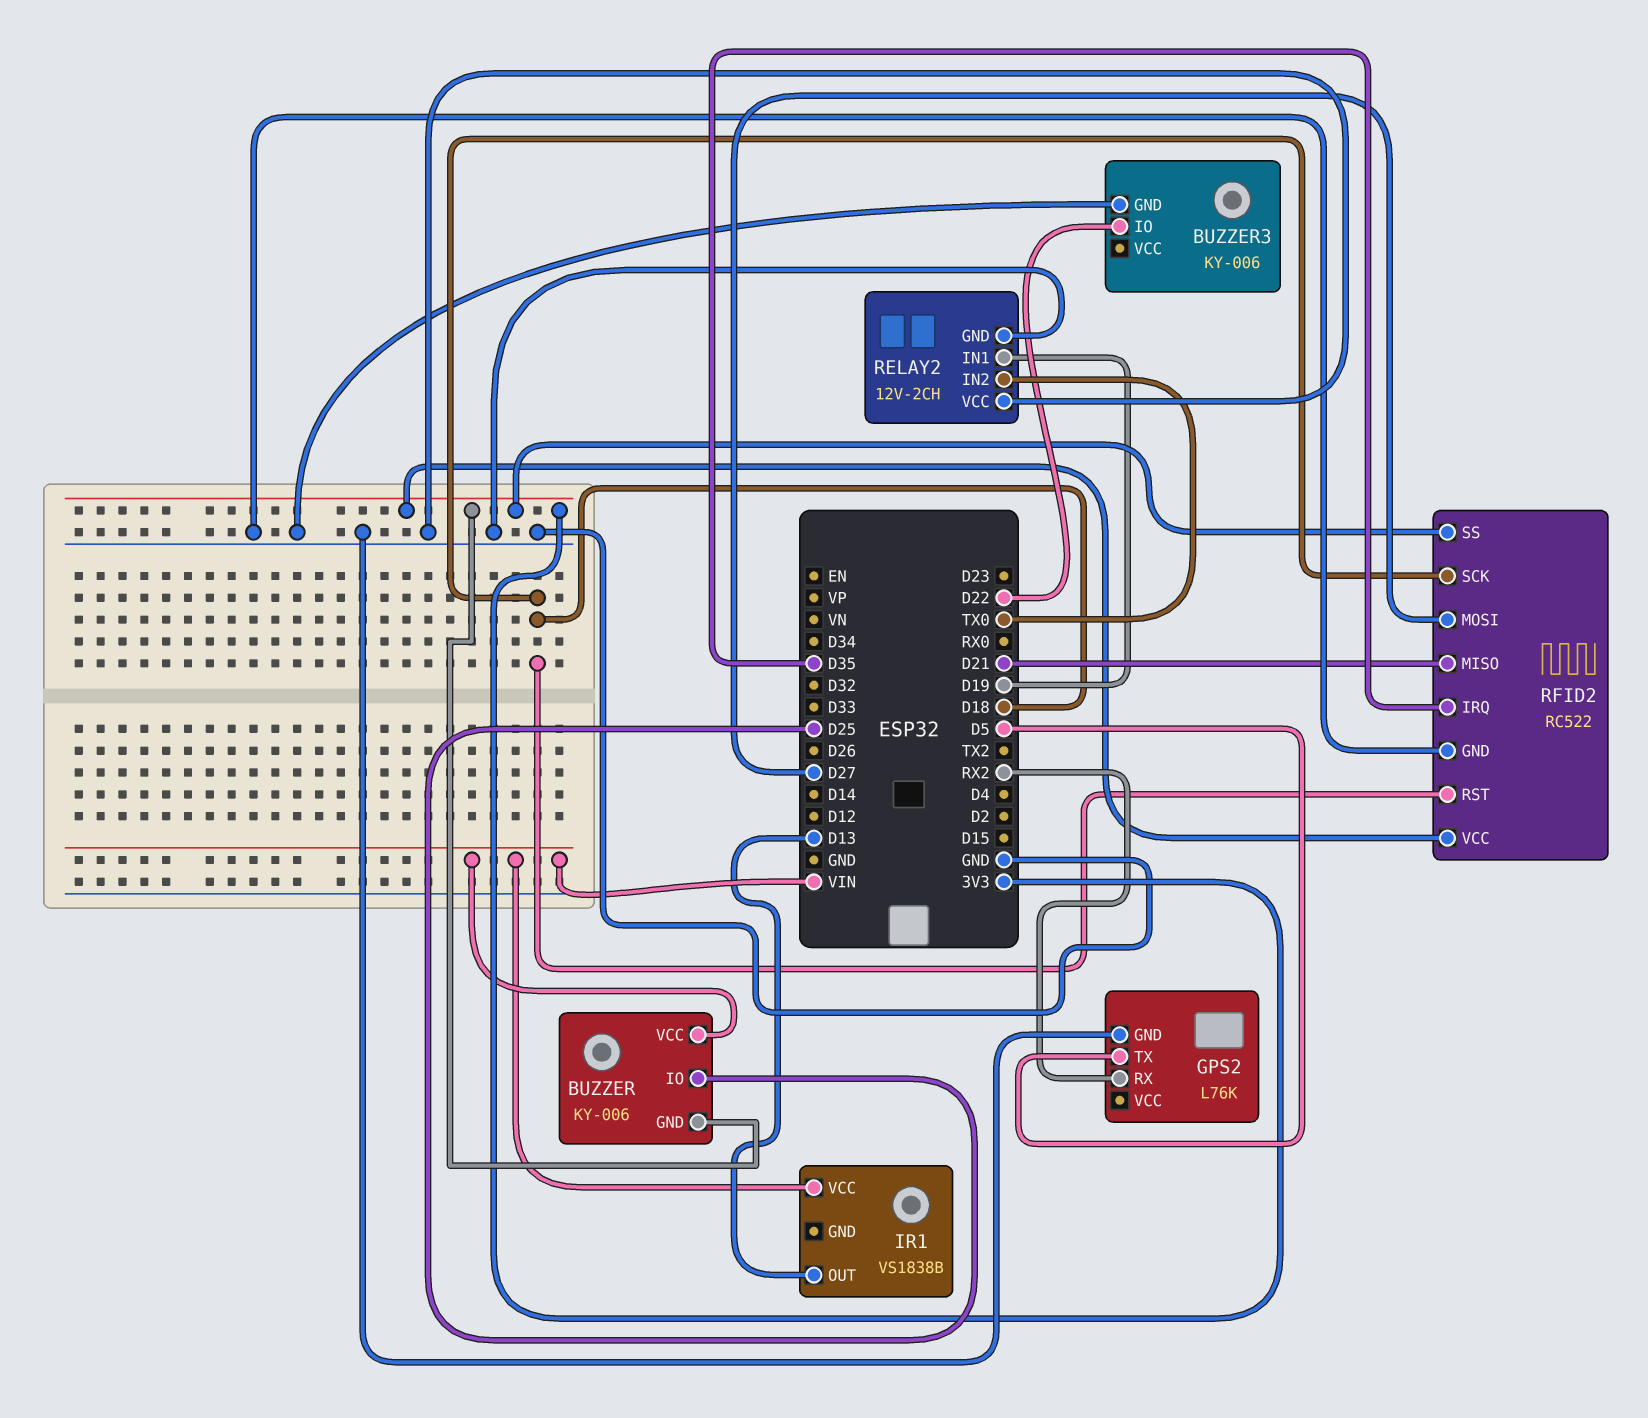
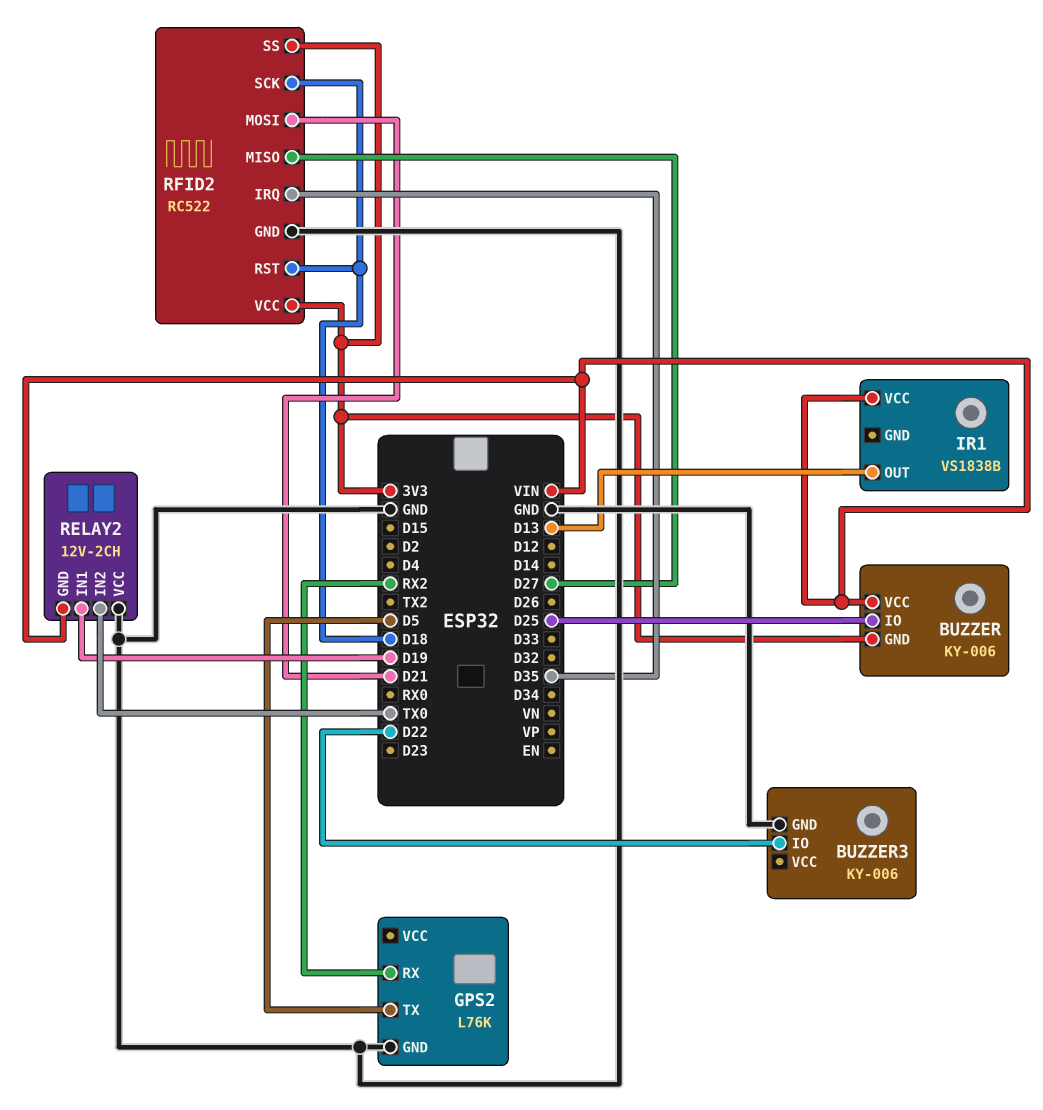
RELAY2 pin GND: GND -> VIN
RFID2 pin MISO: D21 -> D27
RFID2 pin MOSI: D27 -> D21

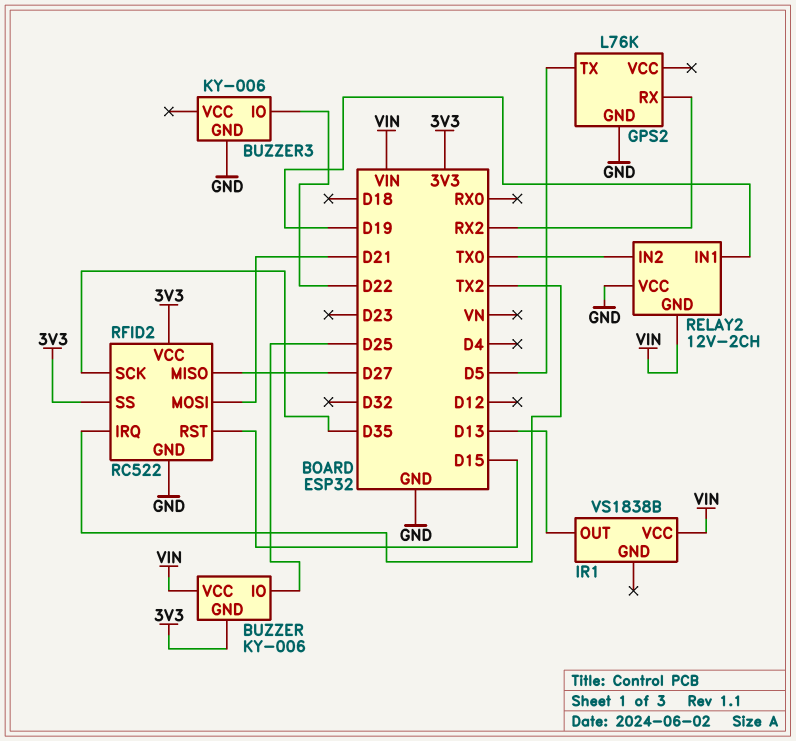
RFID2 pin IRQ: D35 -> TX2
RFID2 pin RST: D18 -> D15
RFID2 pin SCK: D18 -> D35

